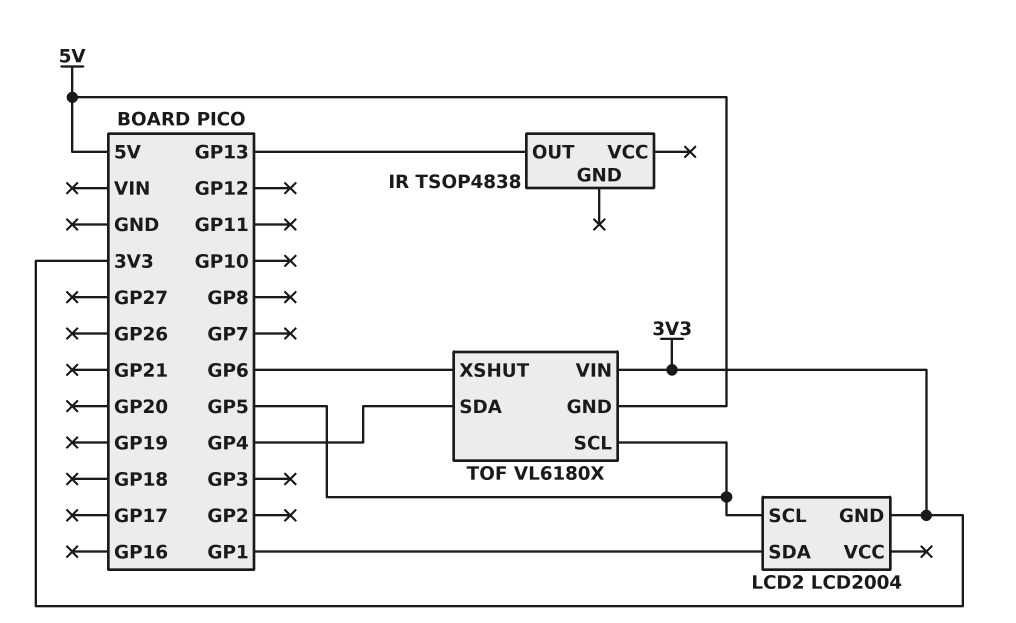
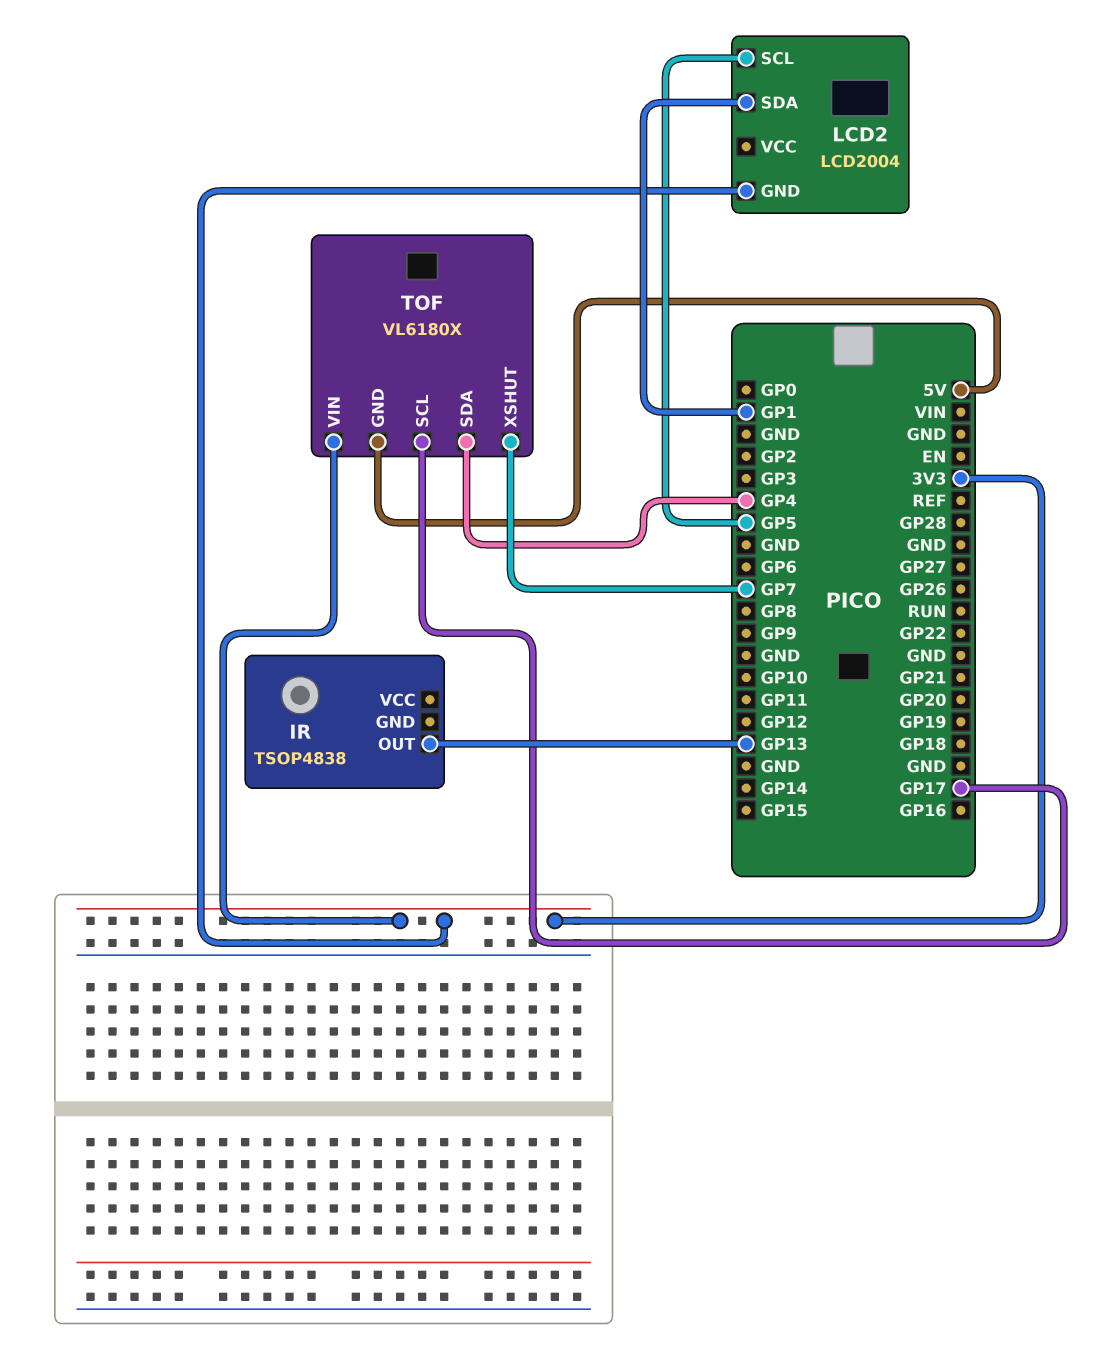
TOF pin SCL: GP5 -> GP17
TOF pin XSHUT: GP6 -> GP7

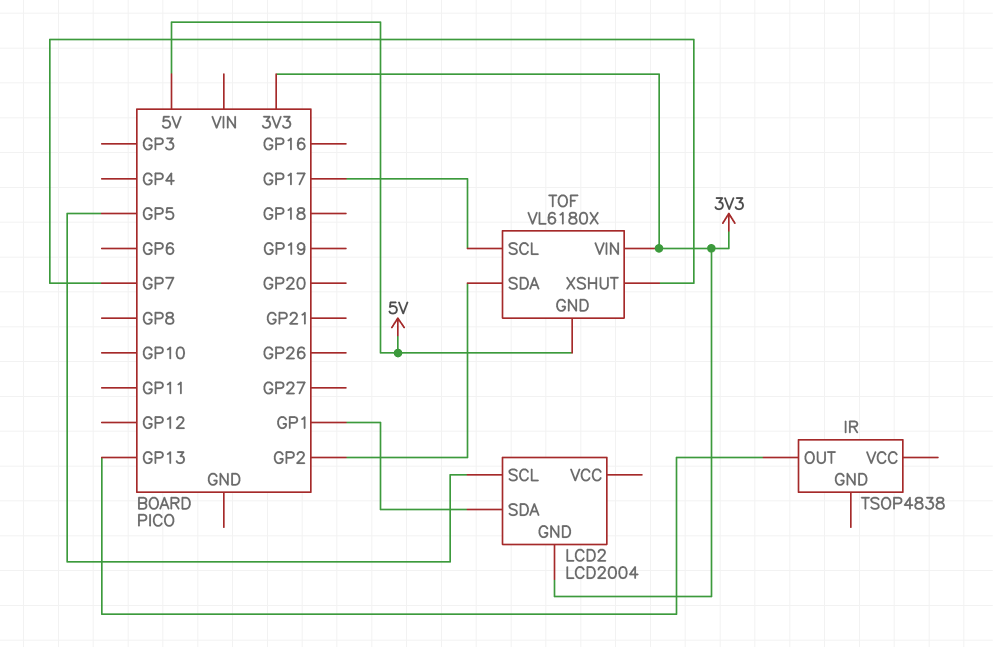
TOF pin SDA: GP4 -> GP2

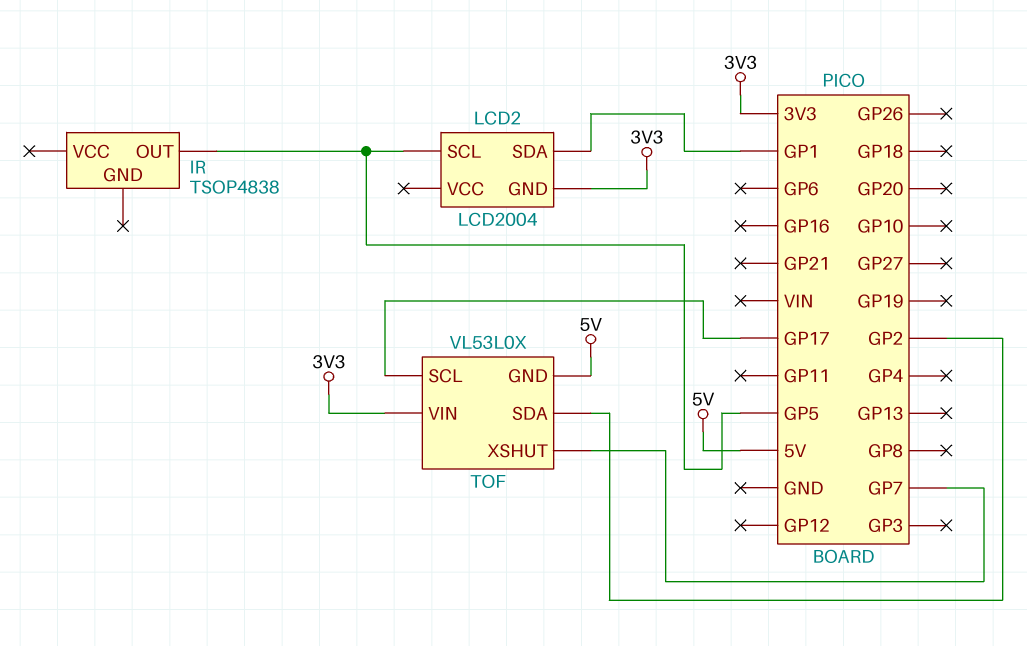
IR pin OUT: GP13 -> GP5
TOF: VL6180X -> VL53L0X

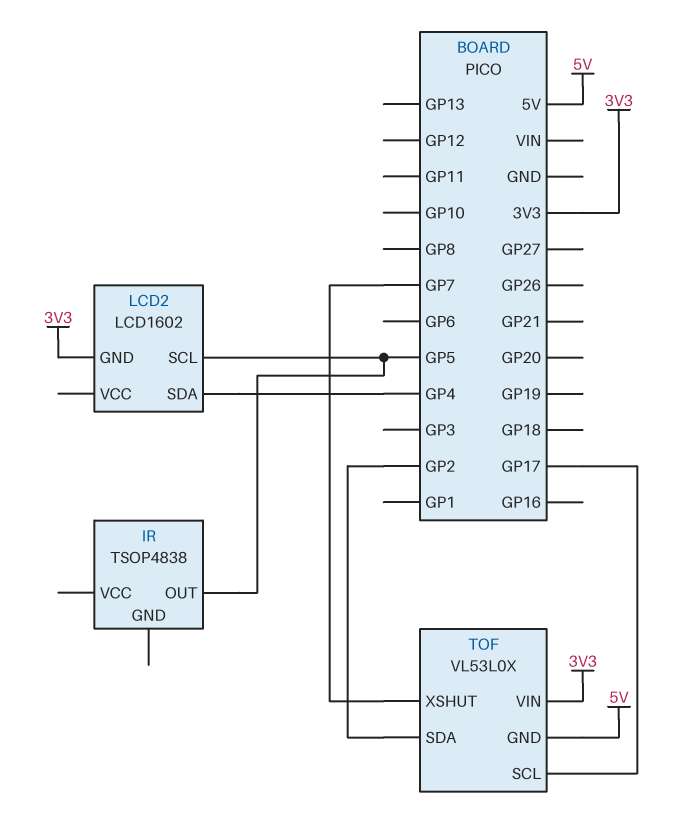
LCD2: LCD2004 -> LCD1602
LCD2 pin SDA: GP1 -> GP4

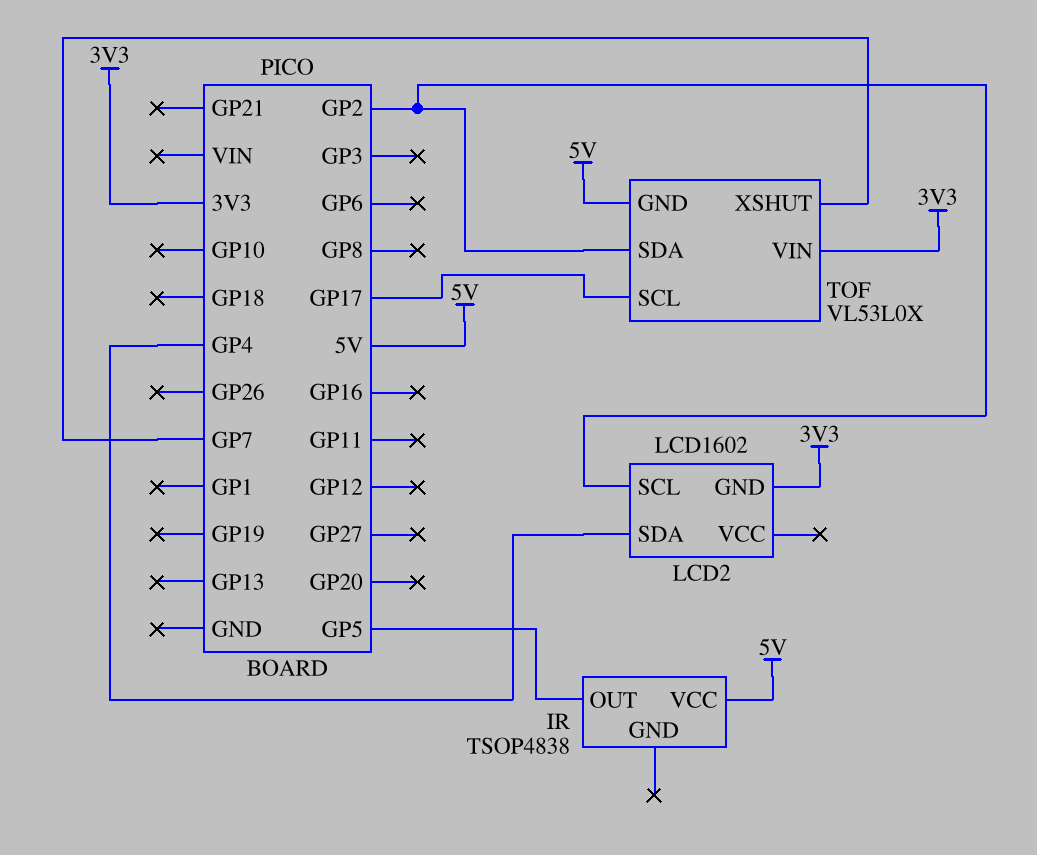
IR pin VCC: none -> 5V
LCD2 pin SCL: GP5 -> GP2

